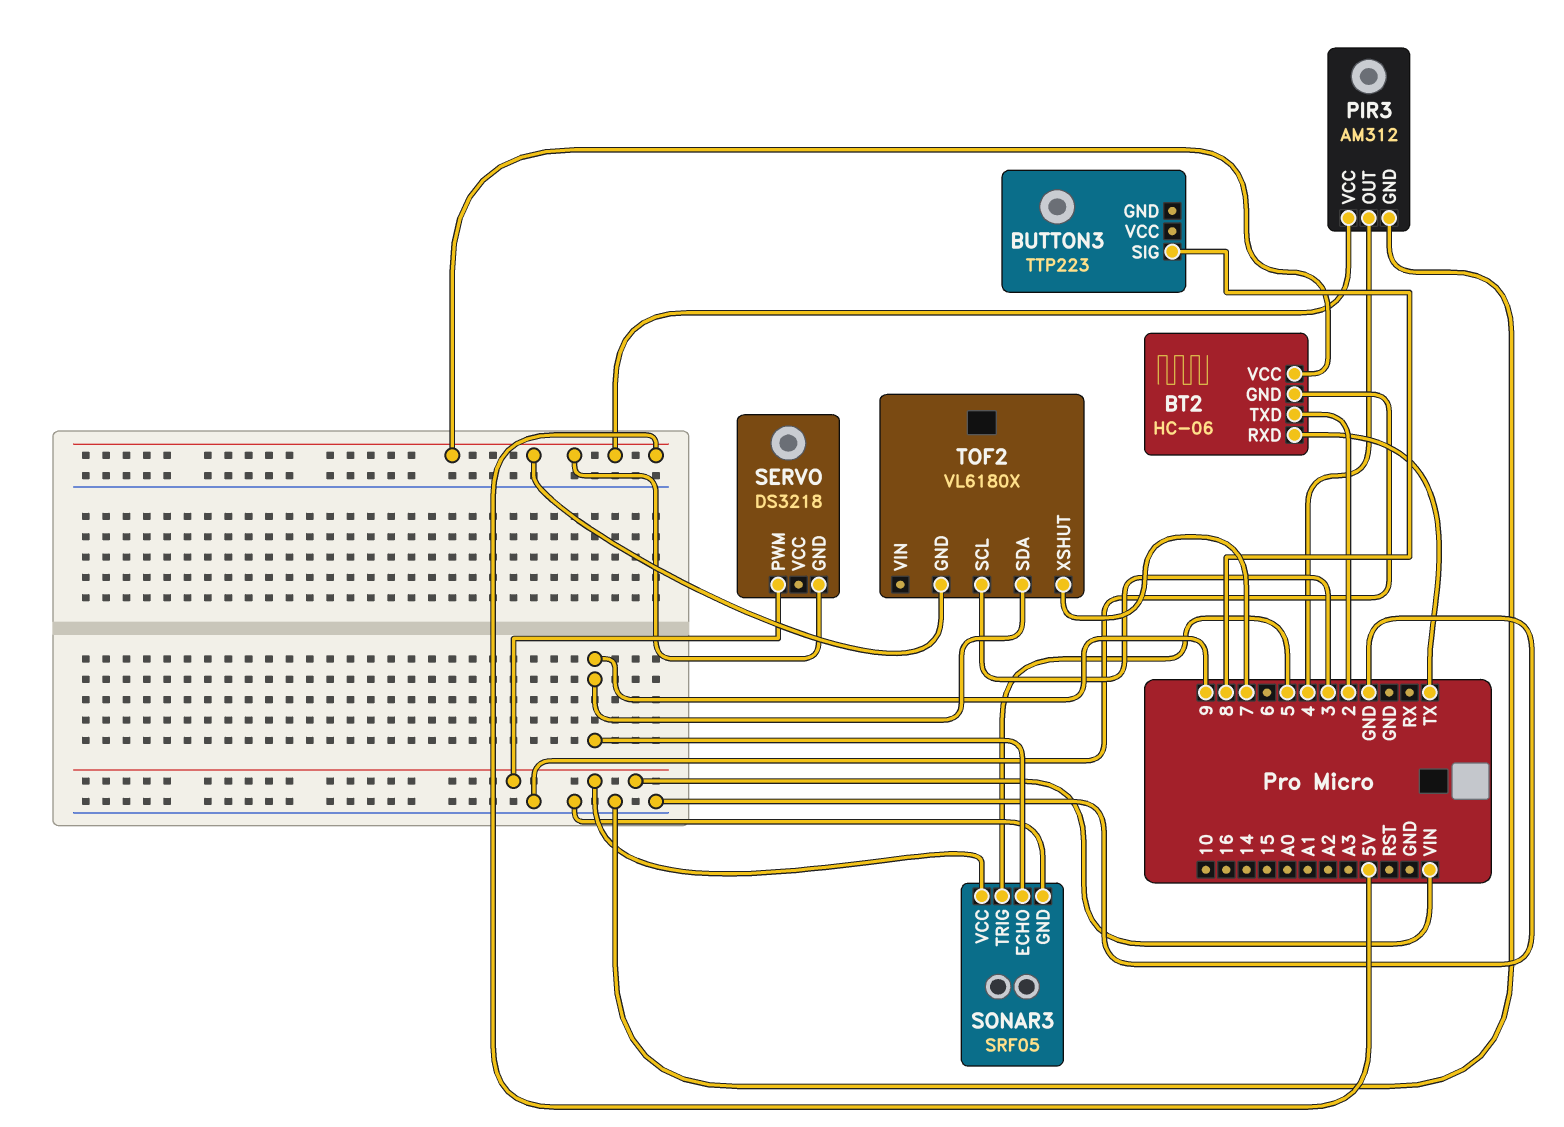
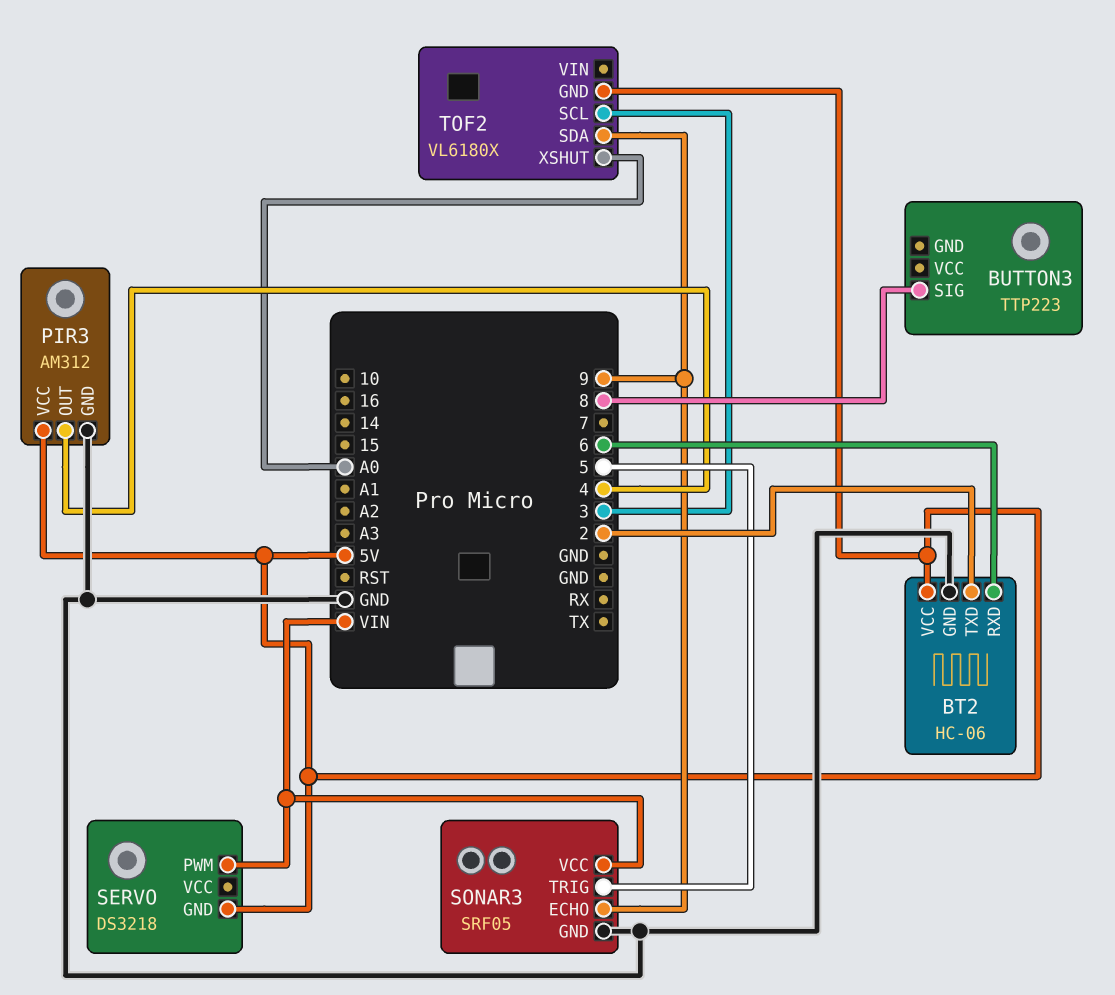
BT2 pin RXD: TX -> 6
TOF2 pin XSHUT: 7 -> A0

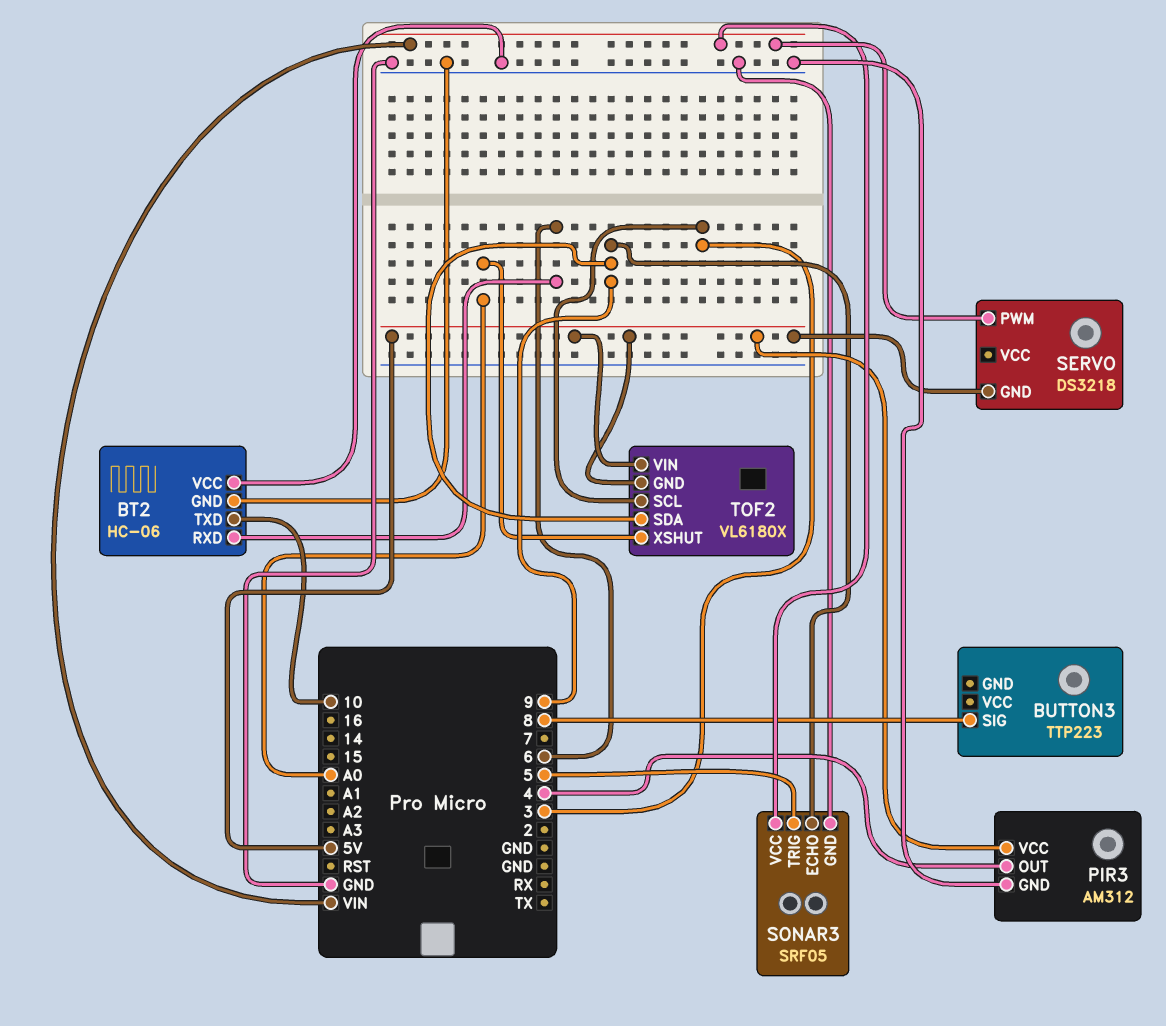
BT2 pin TXD: 2 -> 10
BT2 pin VCC: 5V -> GND
TOF2 pin VIN: none -> 5V

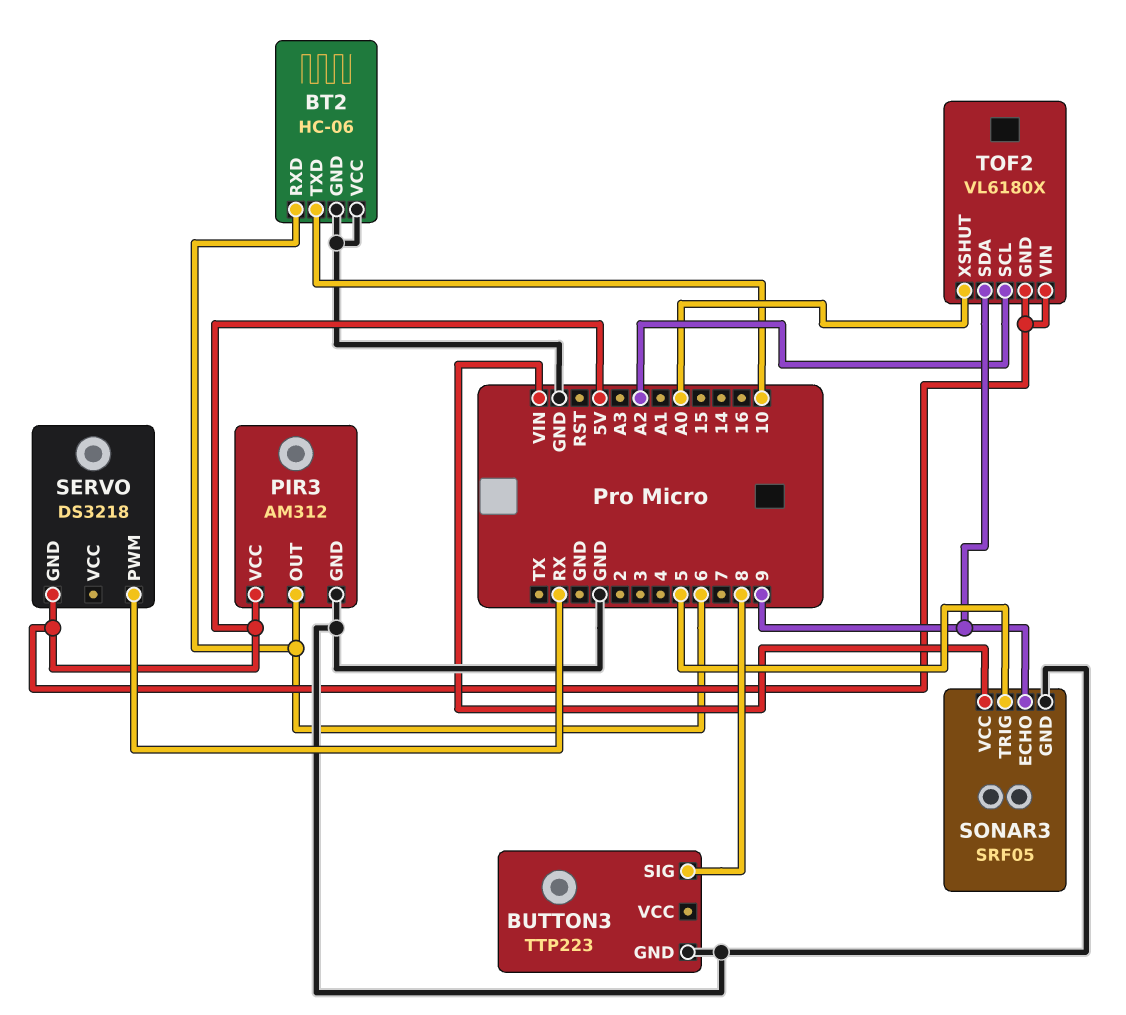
BUTTON3 pin GND: none -> GND
PIR3 pin OUT: 4 -> 6
SERVO pin PWM: VIN -> RX
TOF2 pin SCL: 3 -> A2

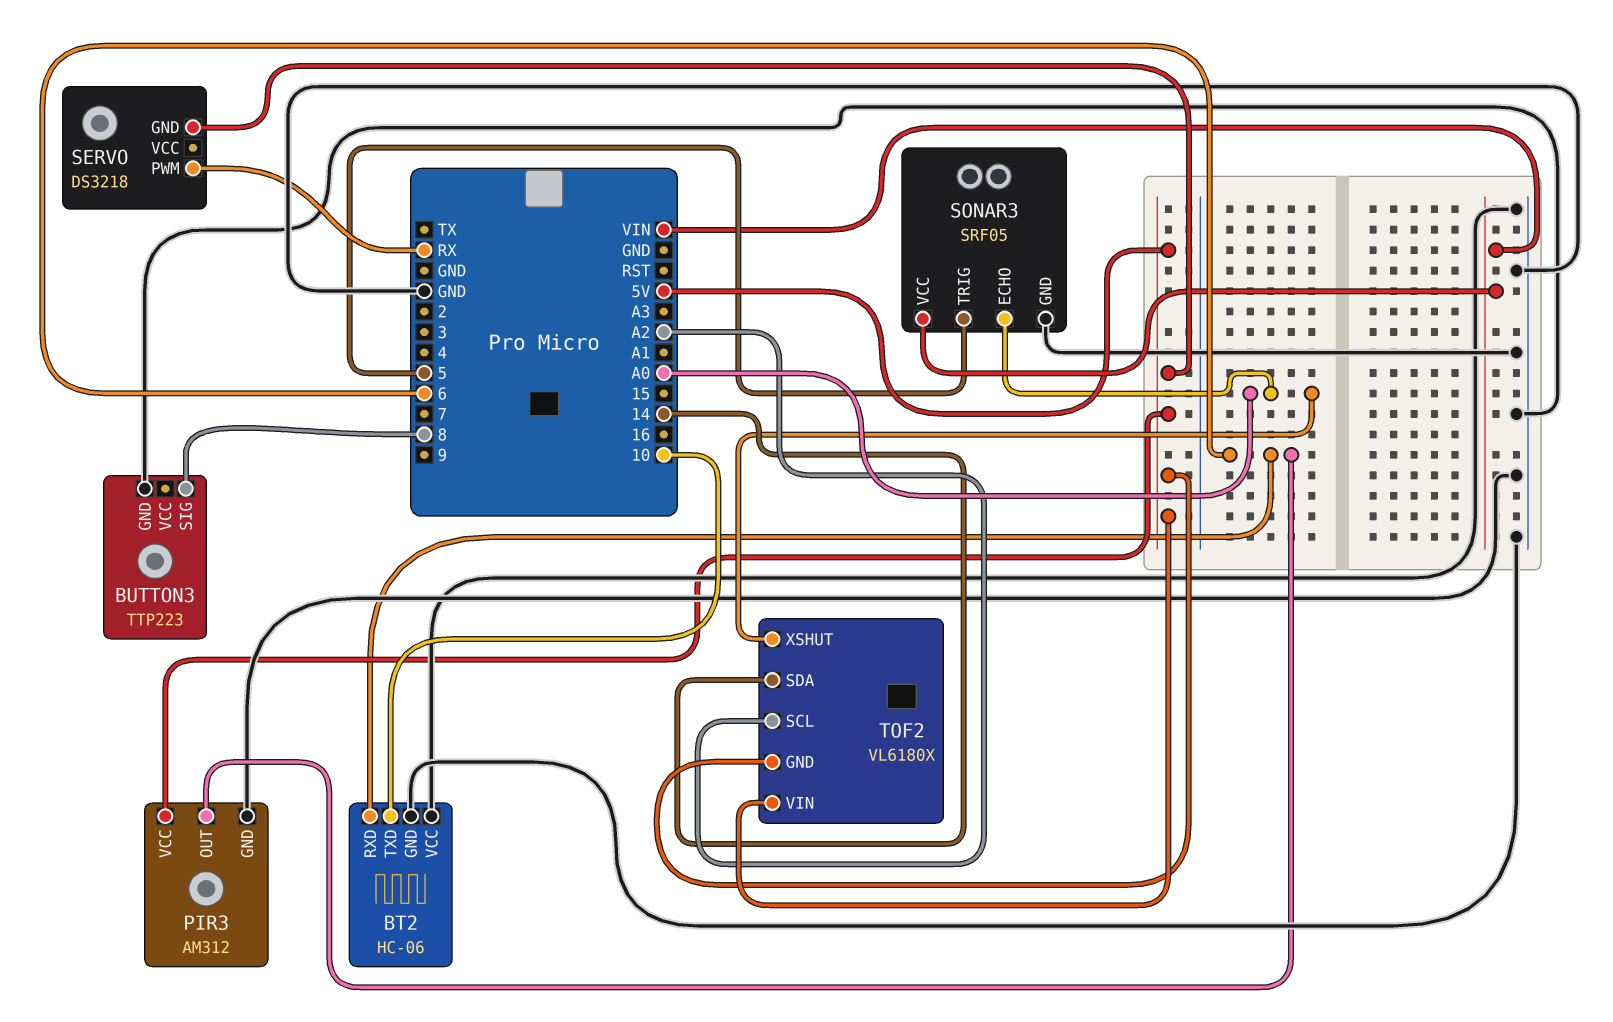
SONAR3 pin ECHO: 9 -> A0
TOF2 pin SDA: 9 -> 14

